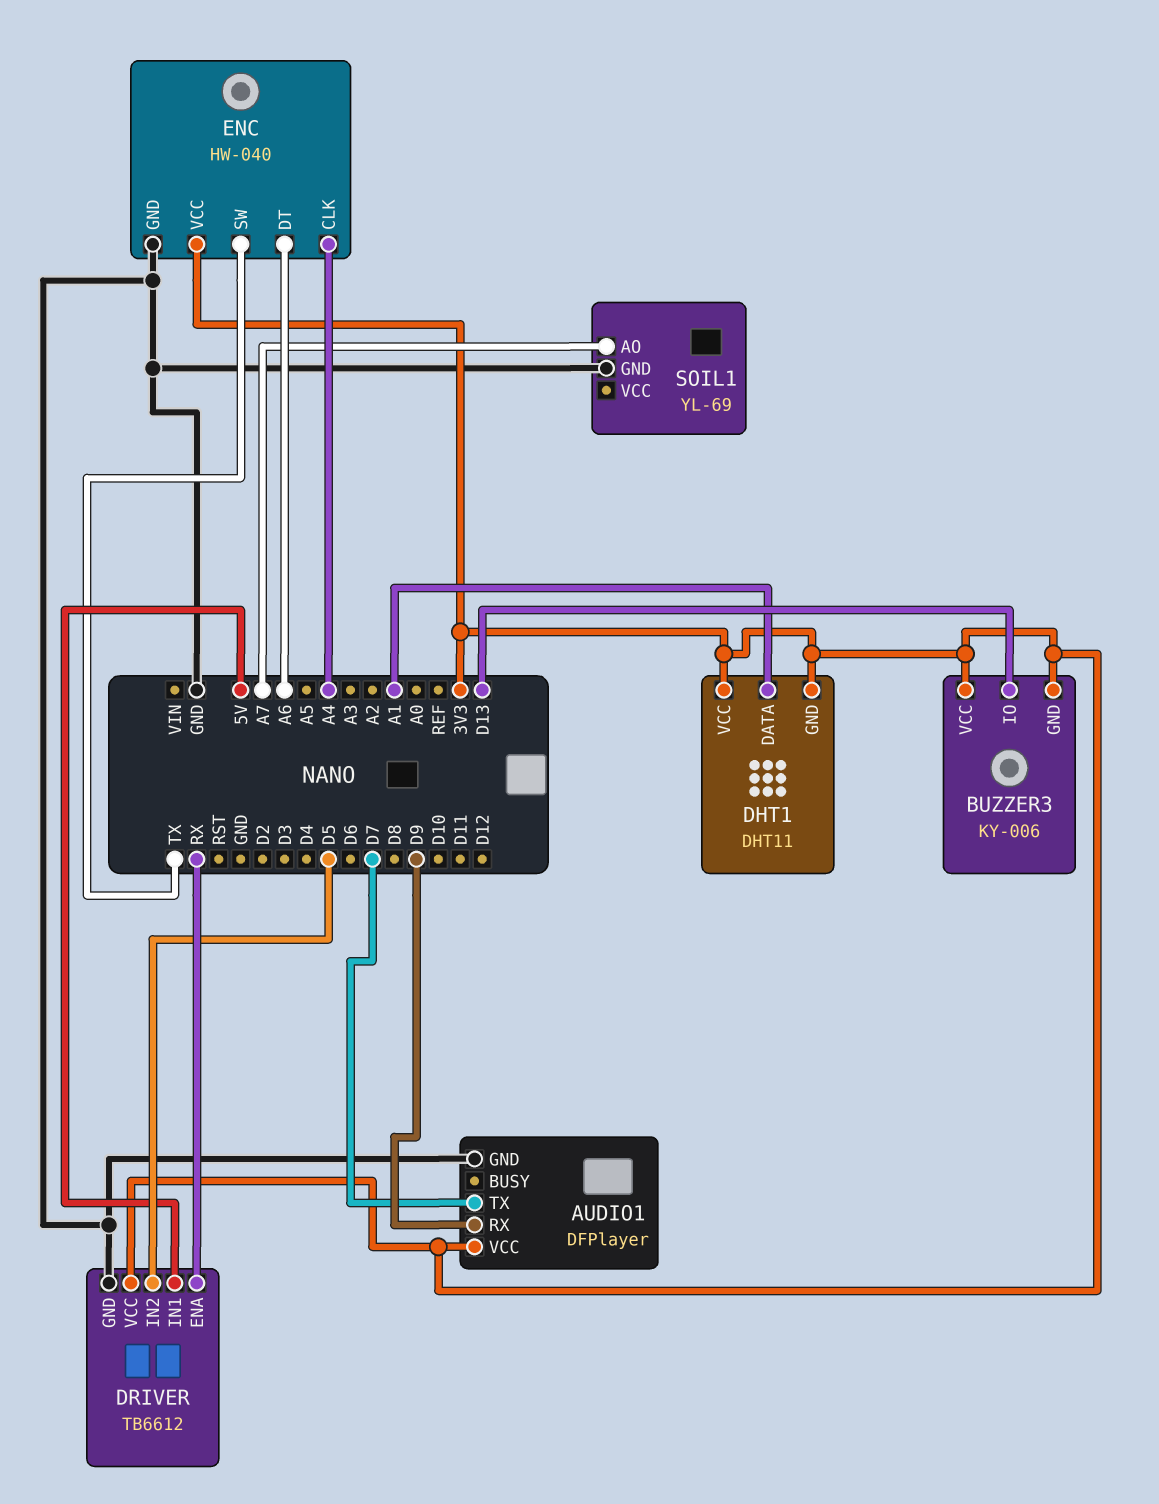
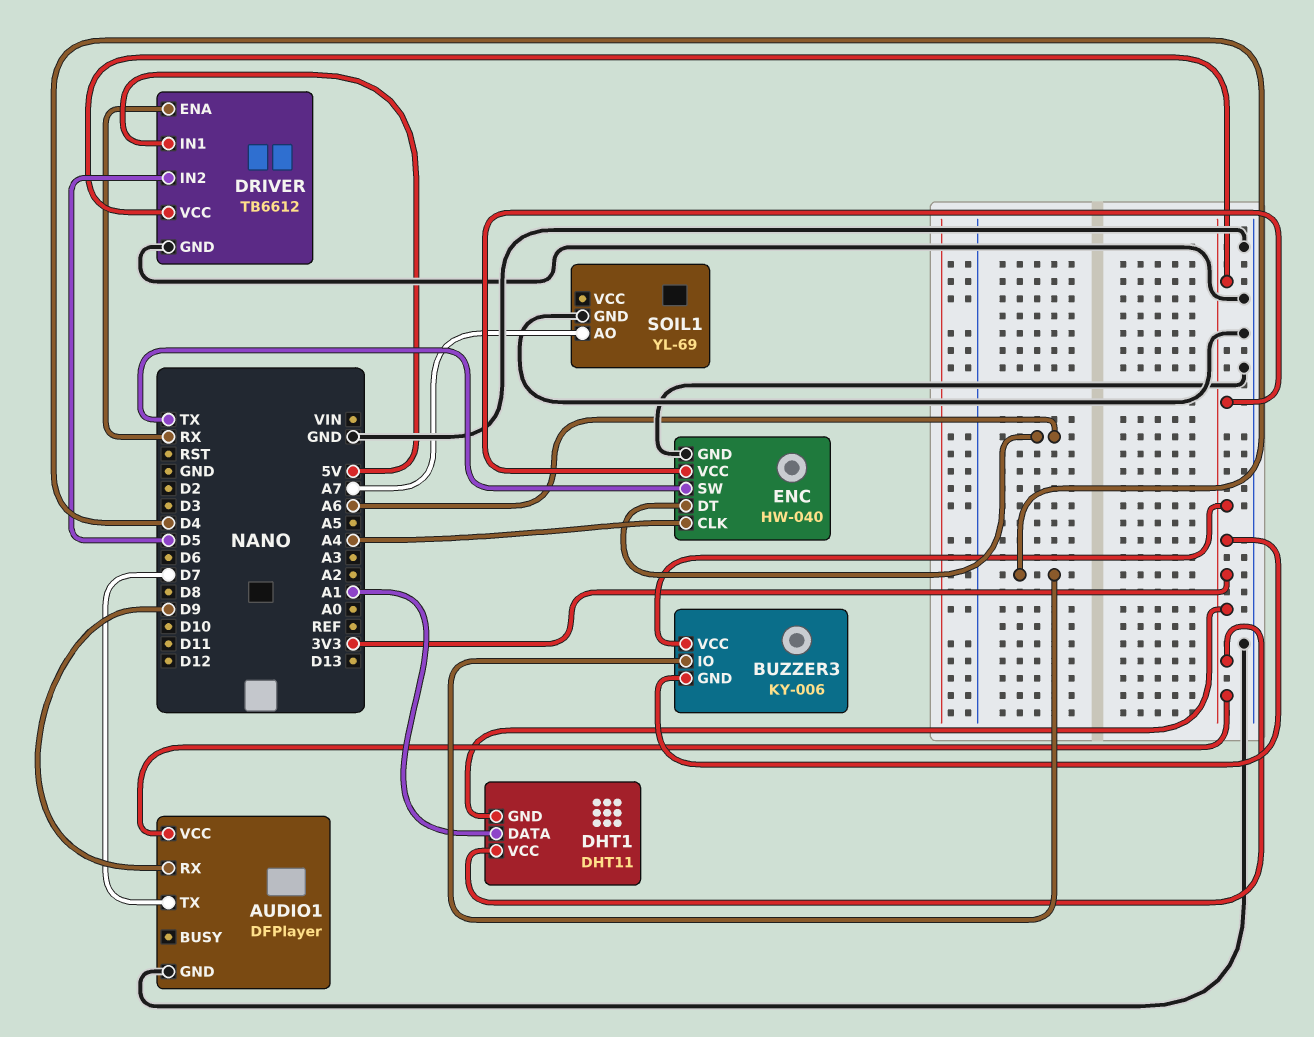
BUZZER3 pin IO: D13 -> D4

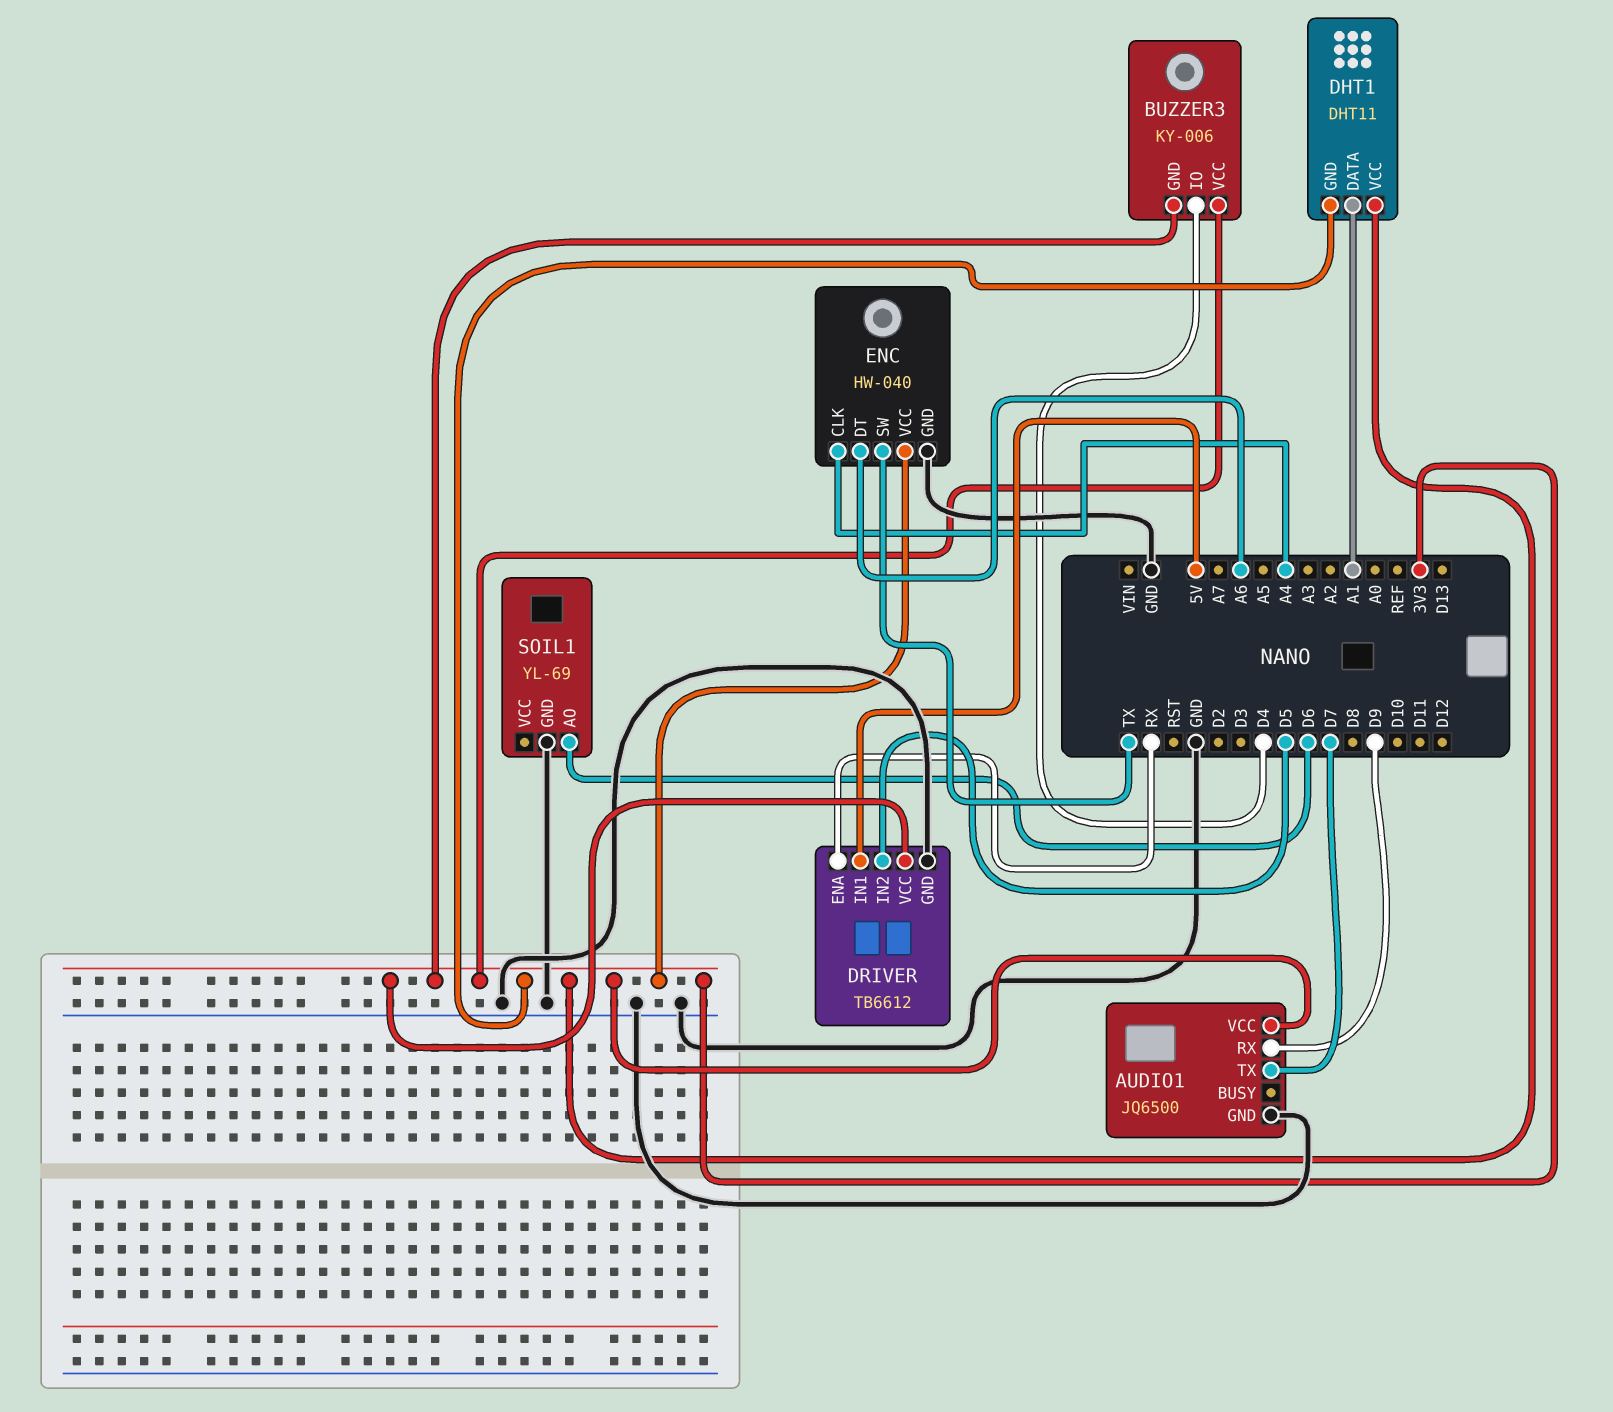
AUDIO1: DFPlayer -> JQ6500
SOIL1 pin AO: A7 -> D6

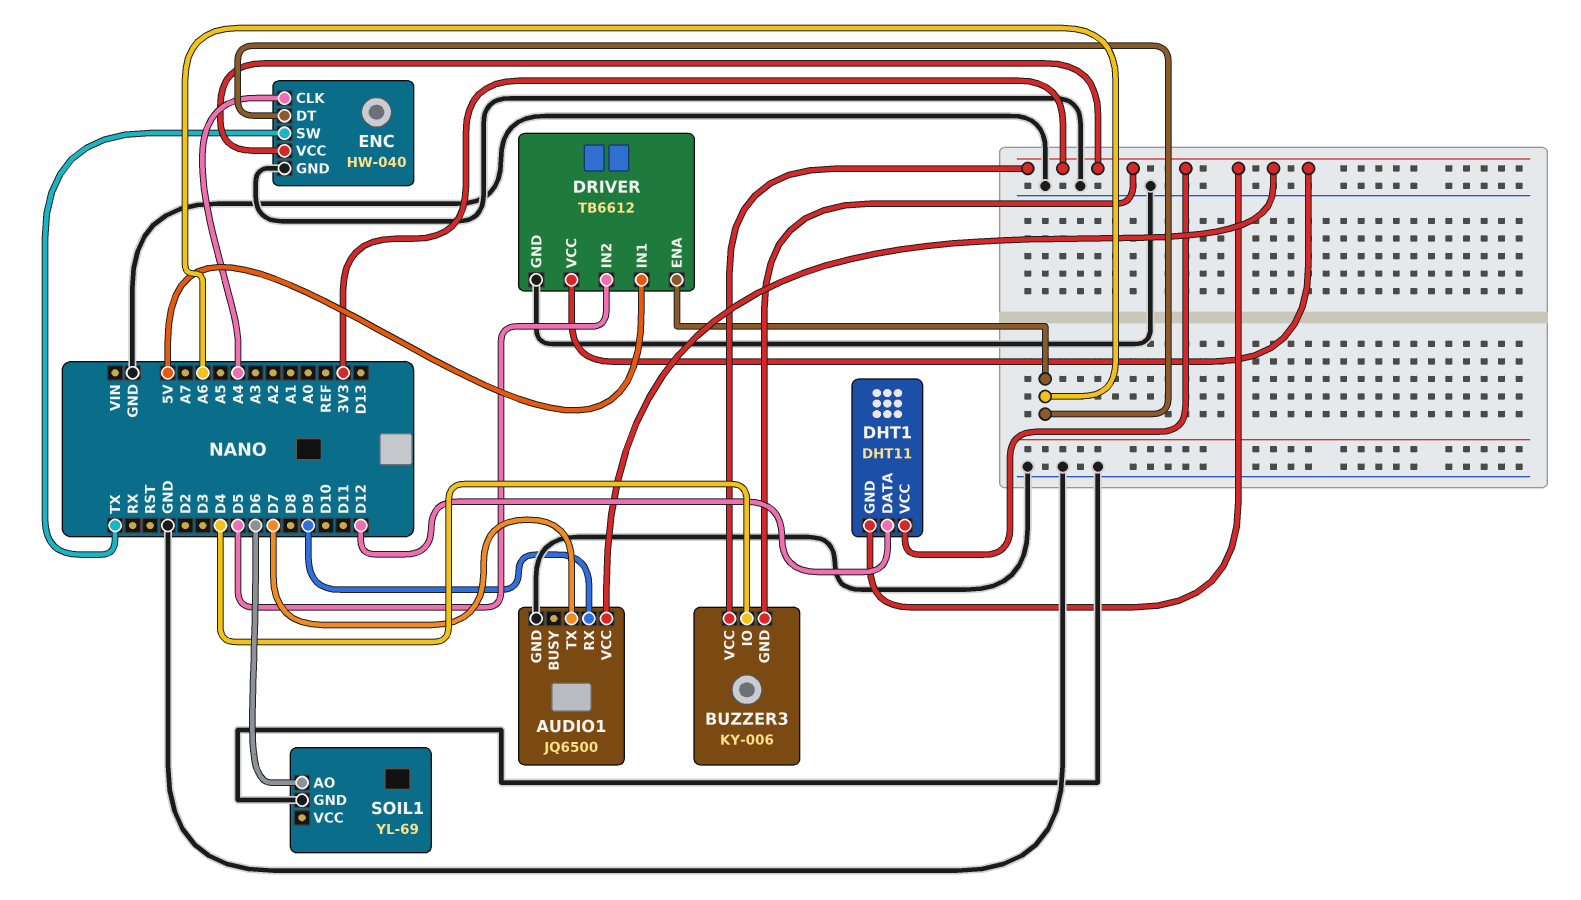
DHT1 pin DATA: A1 -> D12
DRIVER pin ENA: RX -> A6

